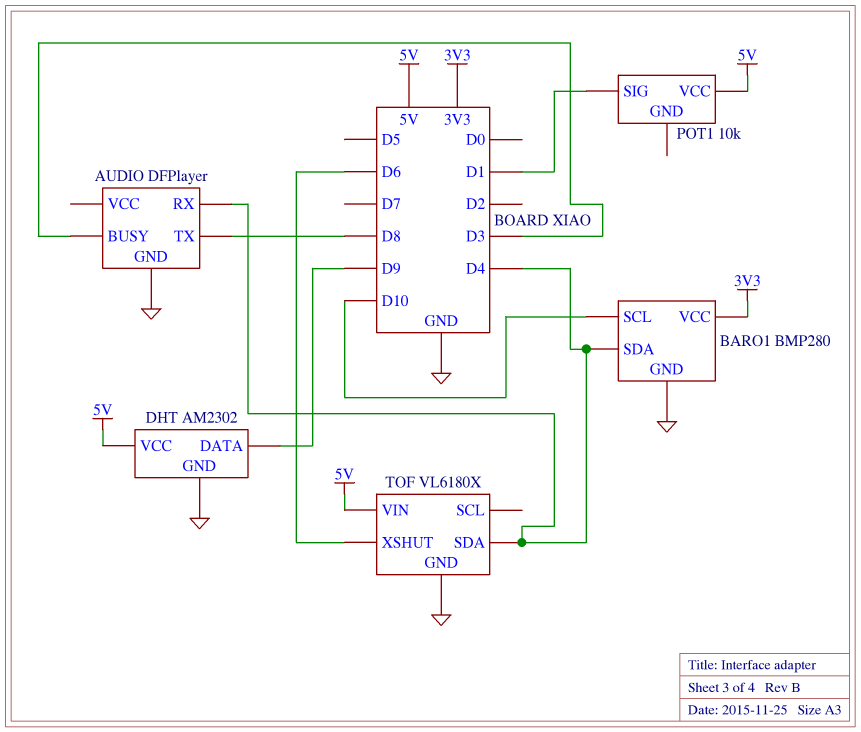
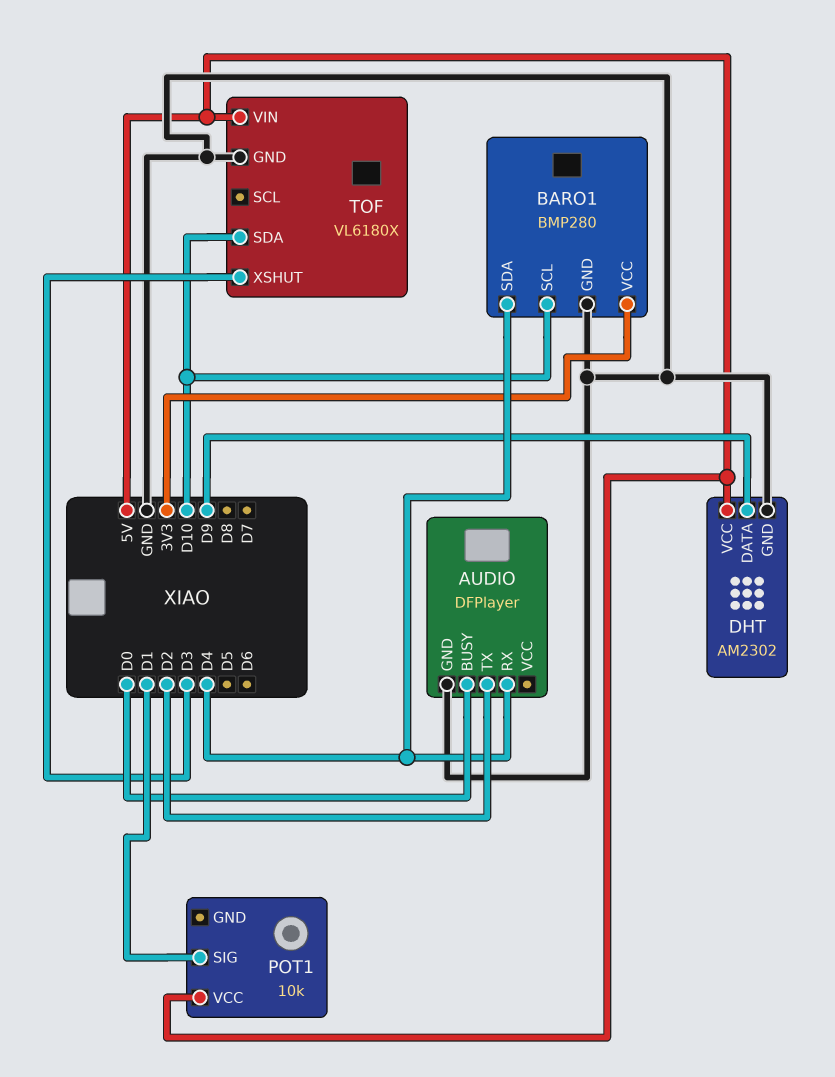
AUDIO pin BUSY: D3 -> D0
AUDIO pin TX: D8 -> D2
TOF pin SDA: D4 -> D10
TOF pin XSHUT: D6 -> D3

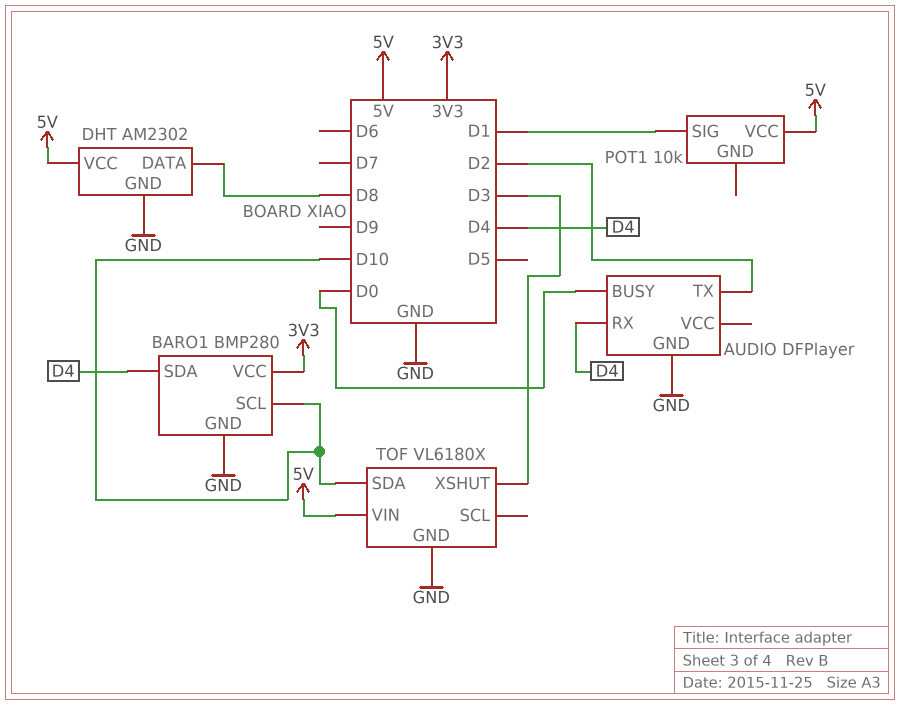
DHT pin DATA: D9 -> D8

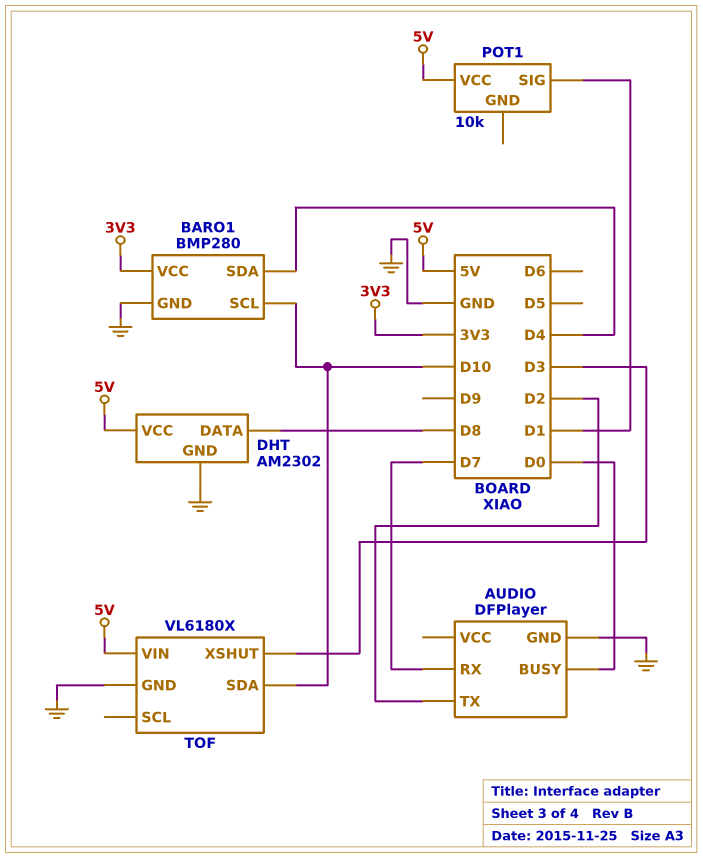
AUDIO pin RX: D4 -> D7

